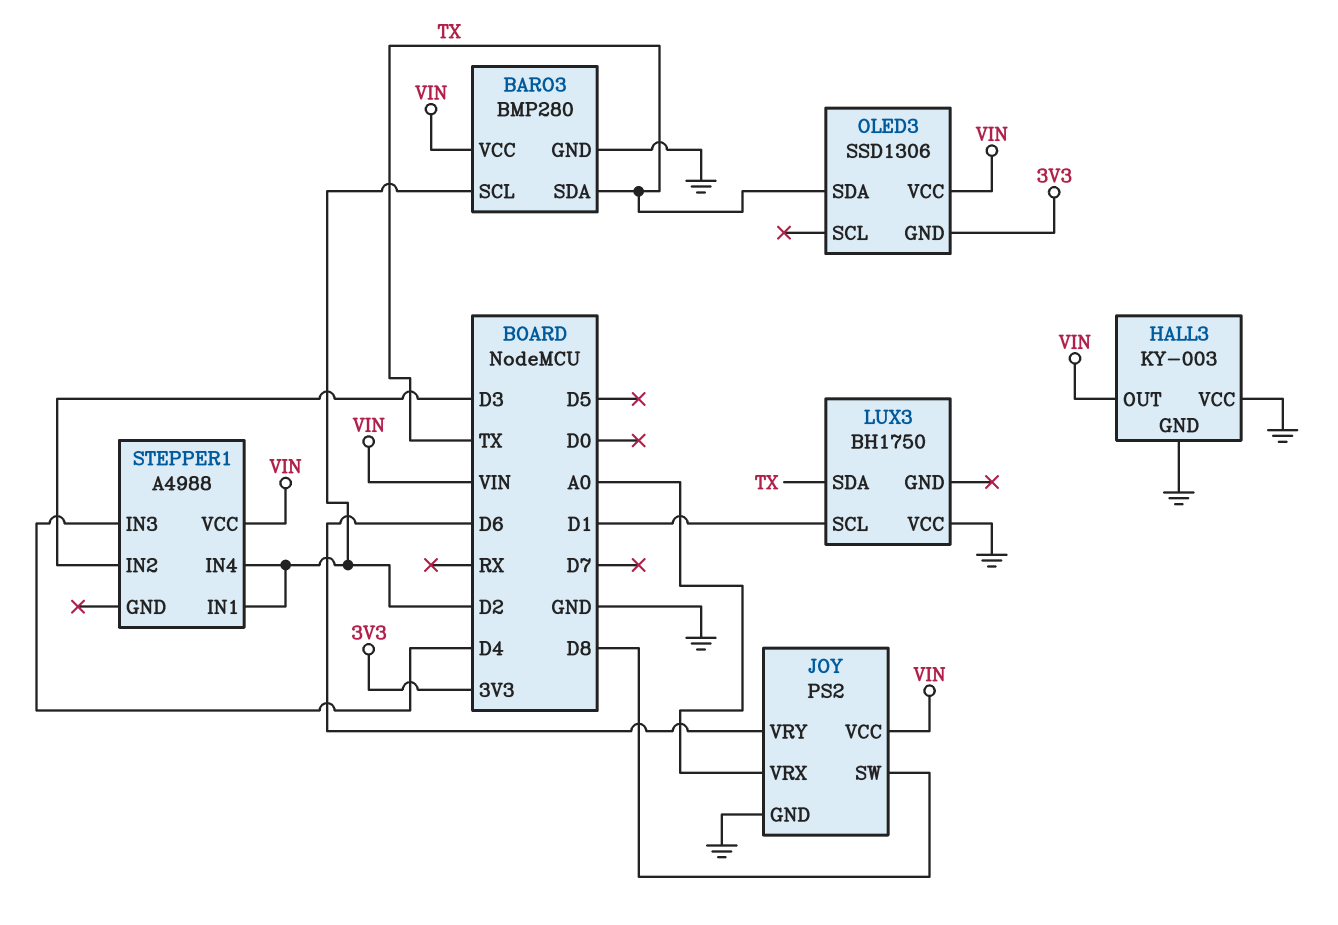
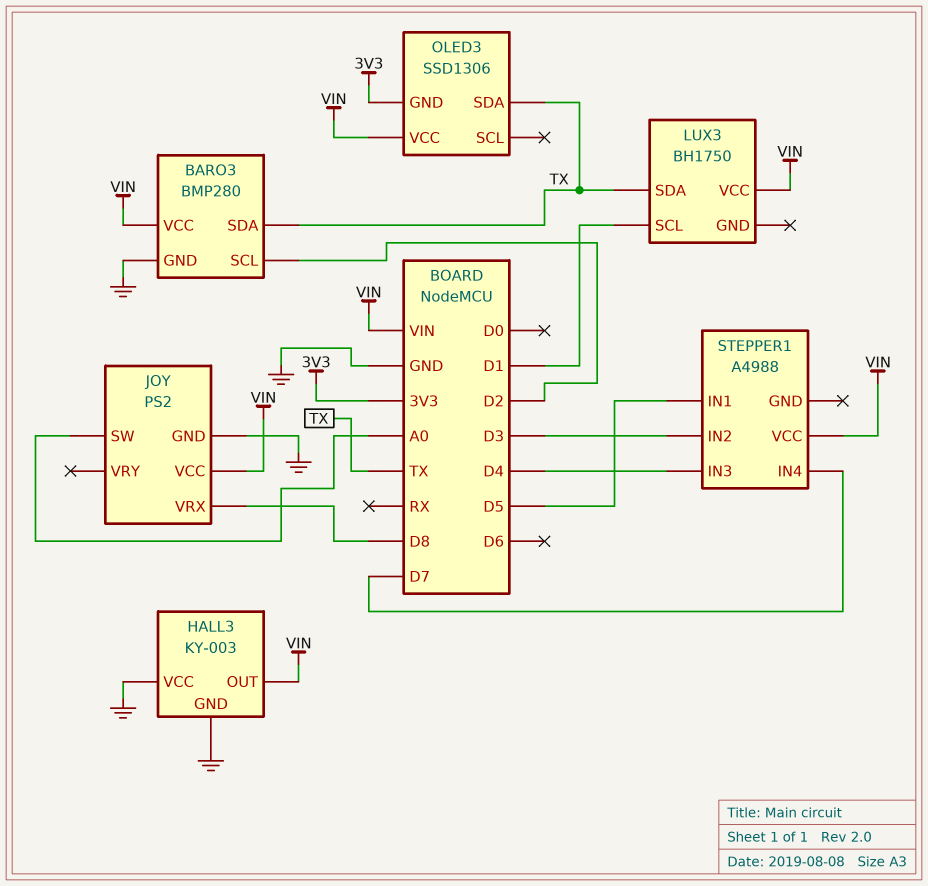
JOY pin SW: D8 -> A0
JOY pin VRX: A0 -> D8
JOY pin VRY: D6 -> none
LUX3 pin VCC: GND -> VIN
STEPPER1 pin IN1: D2 -> D5
STEPPER1 pin IN4: D2 -> D7

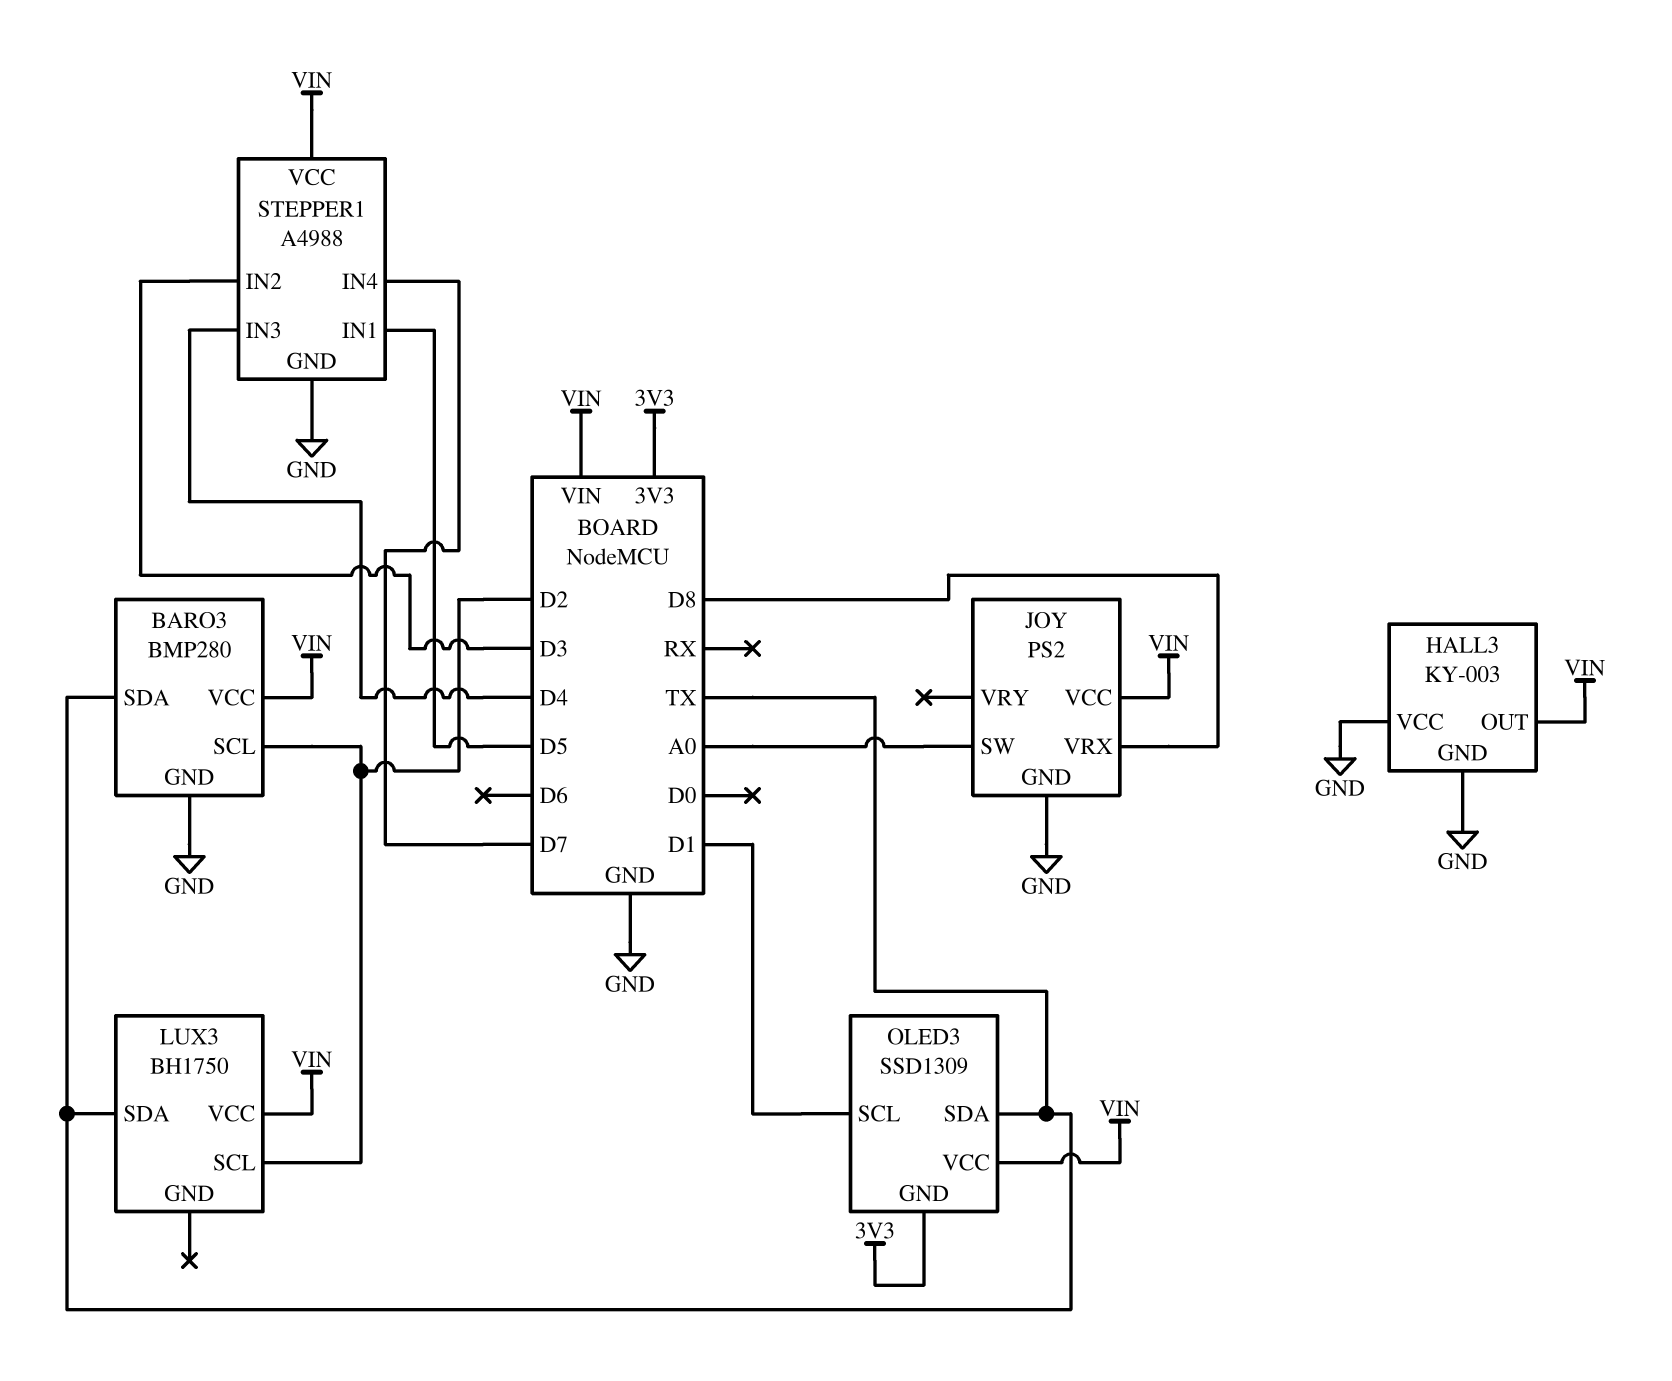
LUX3 pin SCL: D1 -> D2
OLED3: SSD1306 -> SSD1309
OLED3 pin SCL: none -> D1
STEPPER1 pin GND: none -> GND

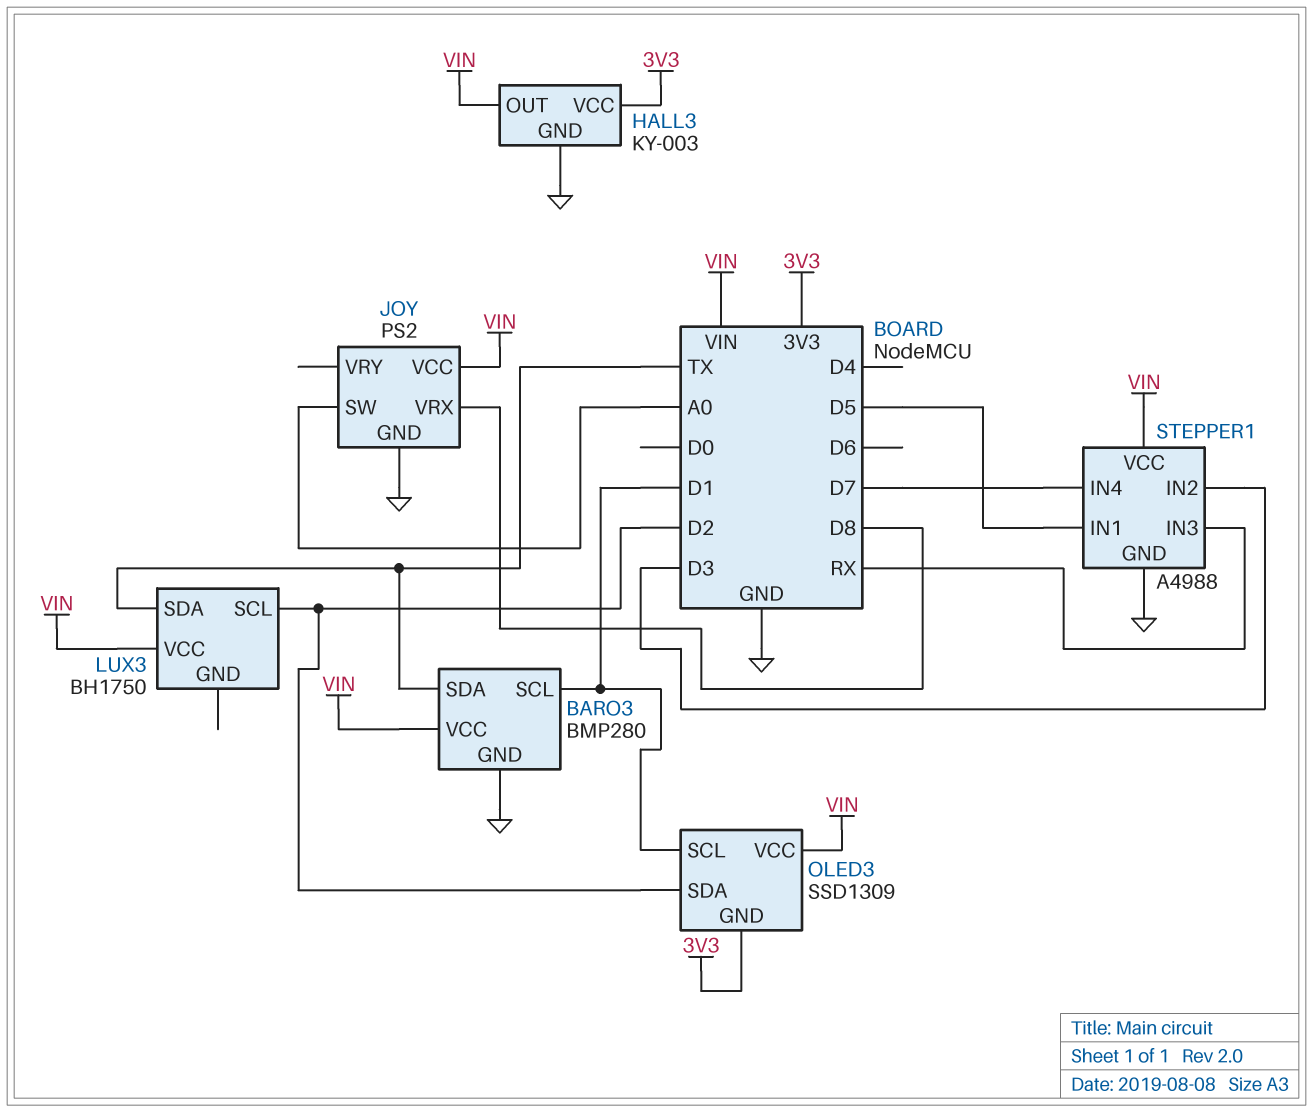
BARO3 pin SCL: D2 -> D1
HALL3 pin VCC: GND -> 3V3
OLED3 pin SDA: TX -> D2
STEPPER1 pin IN3: D4 -> RX

